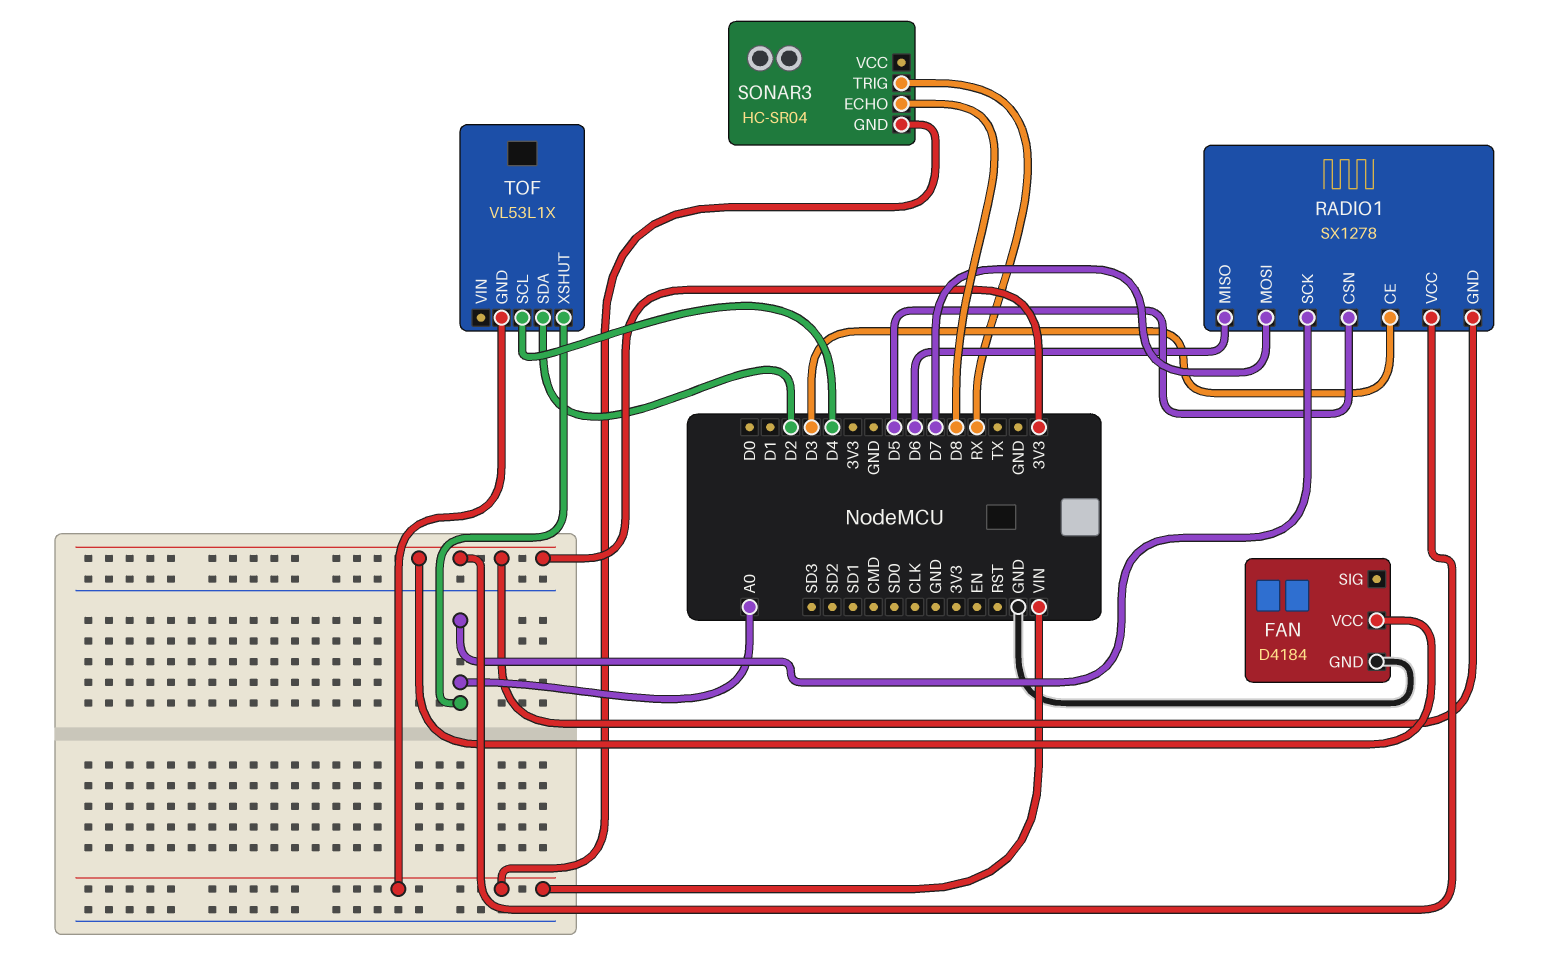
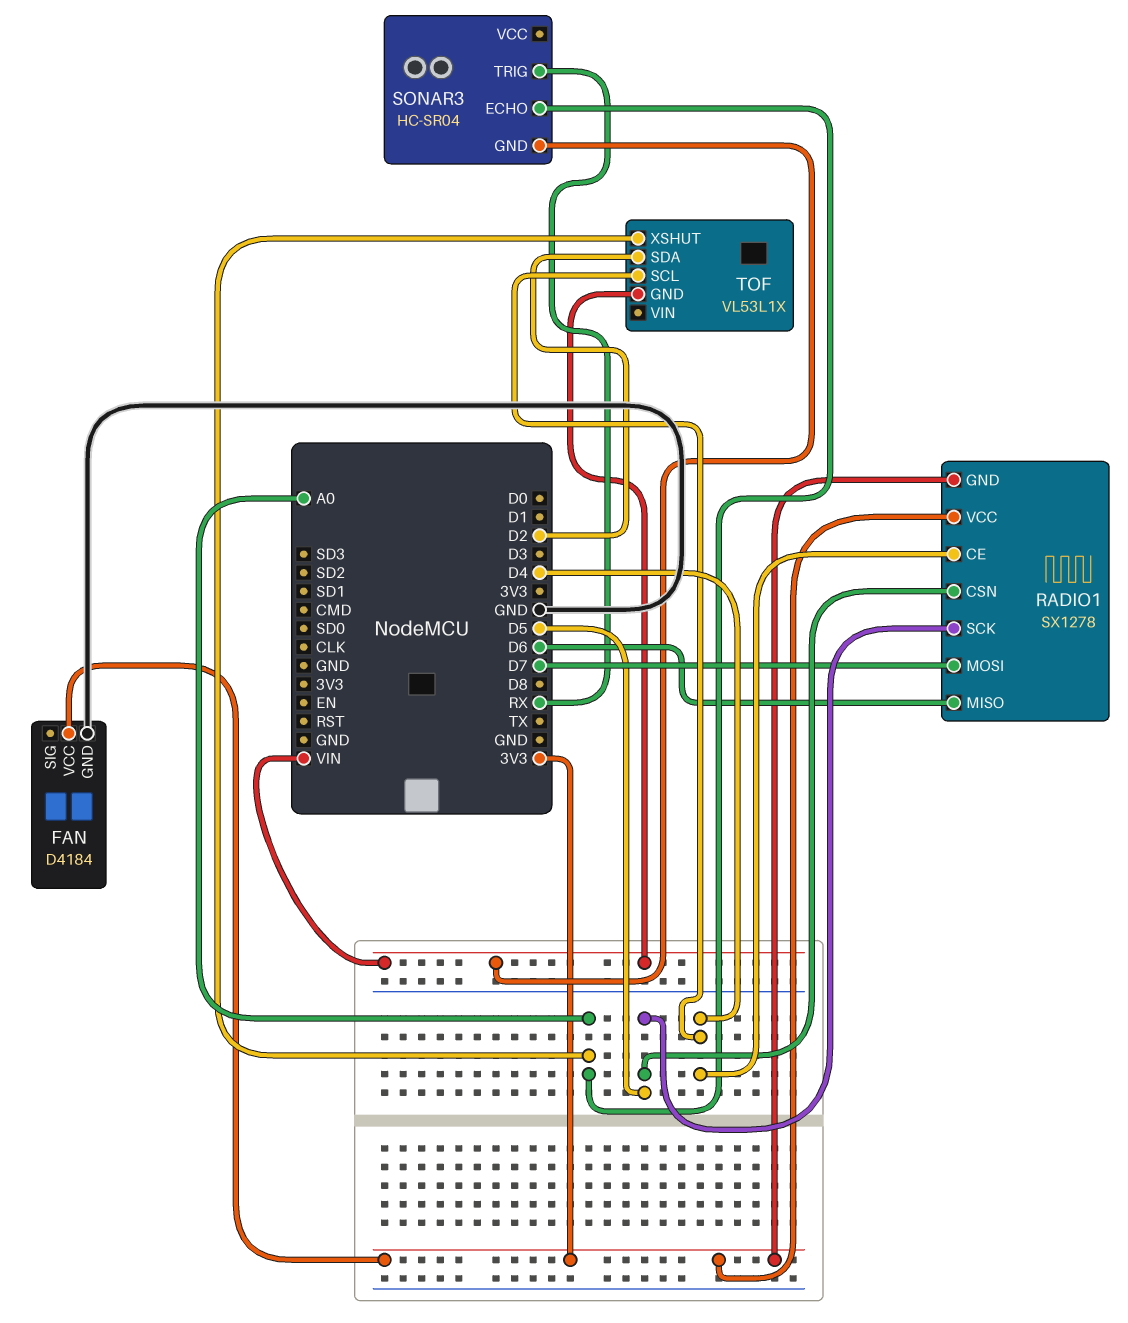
RADIO1 pin CE: D3 -> D4
RADIO1 pin SCK: A0 -> D5
SONAR3 pin ECHO: D8 -> A0

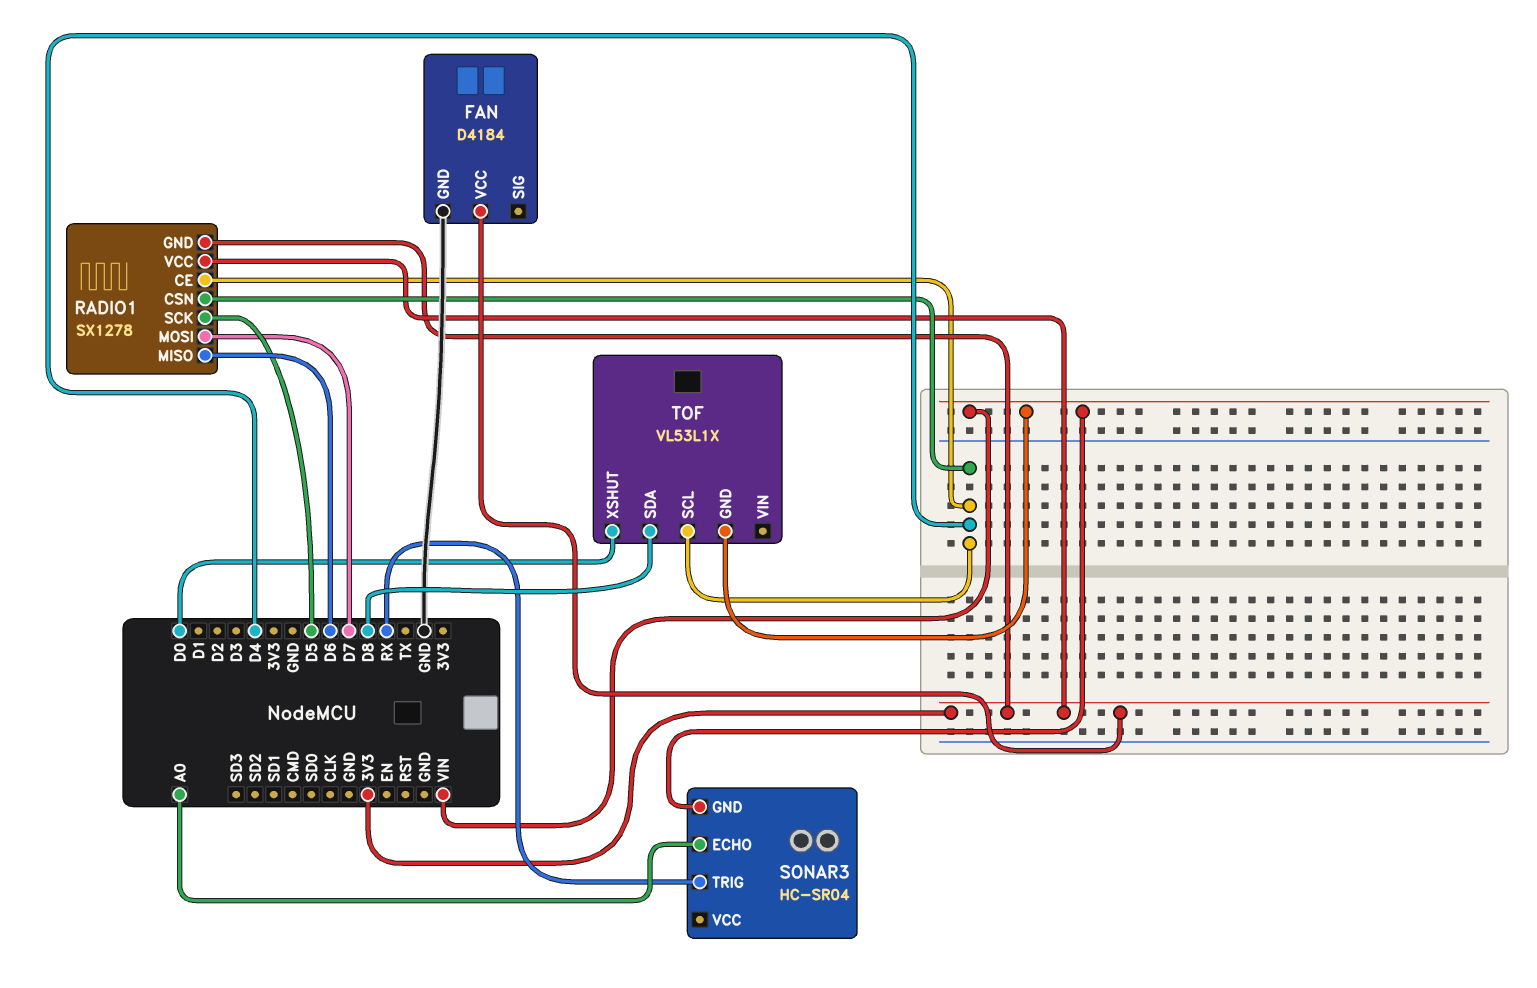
RADIO1 pin CSN: D5 -> D4
TOF pin SDA: D2 -> D8
TOF pin XSHUT: A0 -> D0

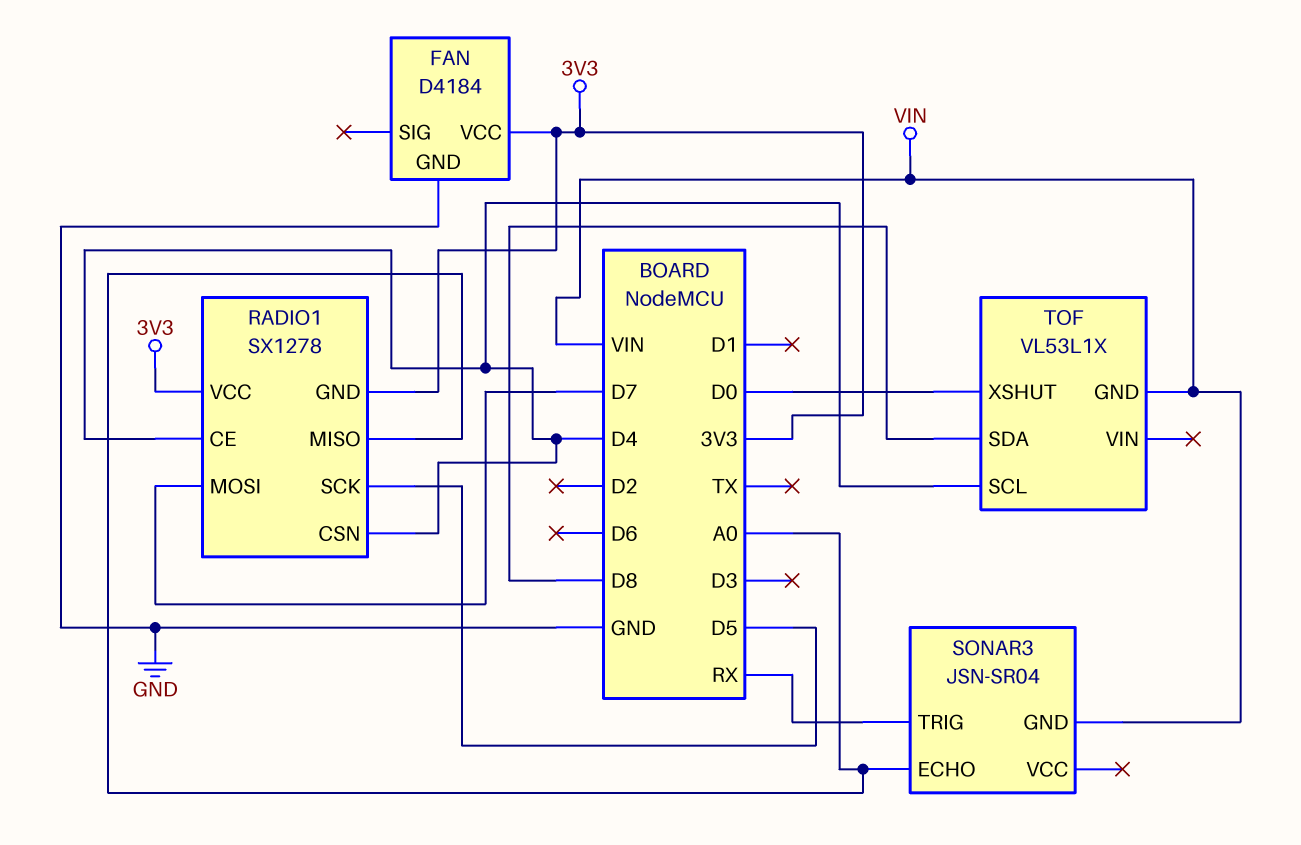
RADIO1 pin MISO: D6 -> A0
SONAR3: HC-SR04 -> JSN-SR04

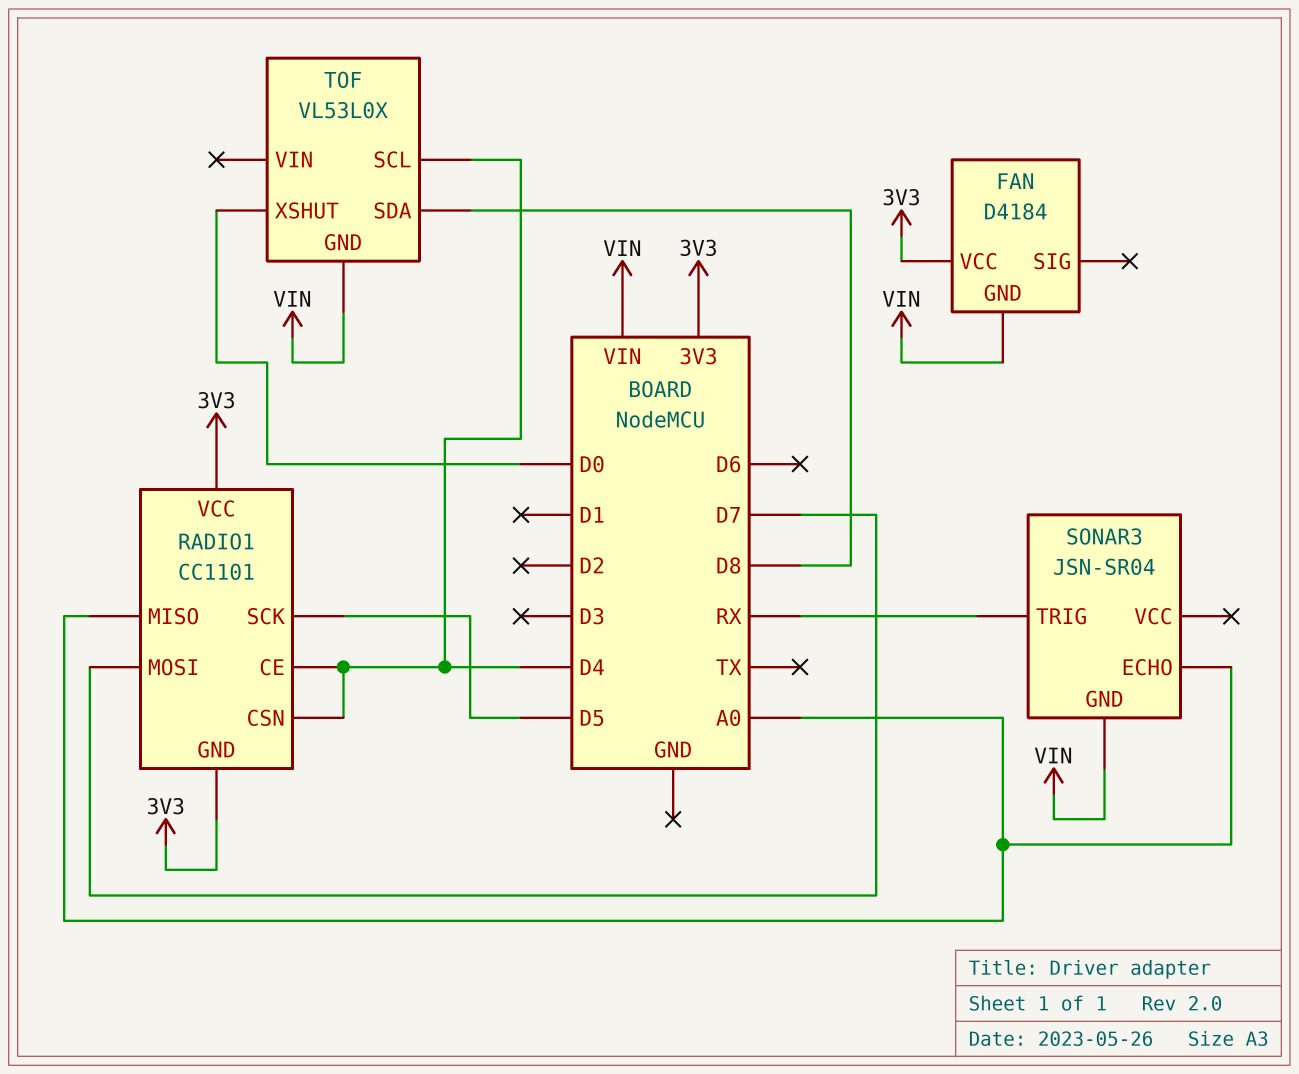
FAN pin GND: GND -> VIN
RADIO1: SX1278 -> CC1101
TOF: VL53L1X -> VL53L0X

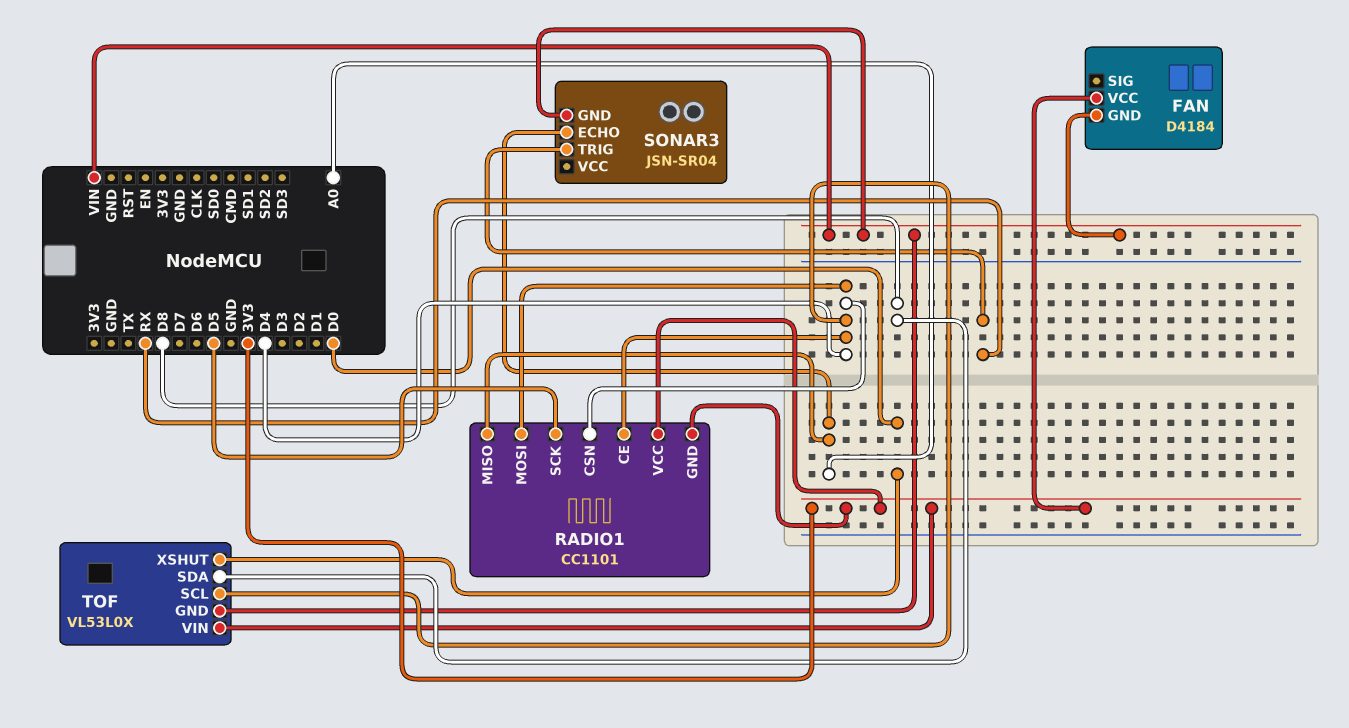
RADIO1 pin MOSI: D7 -> D4
TOF pin VIN: none -> 3V3

